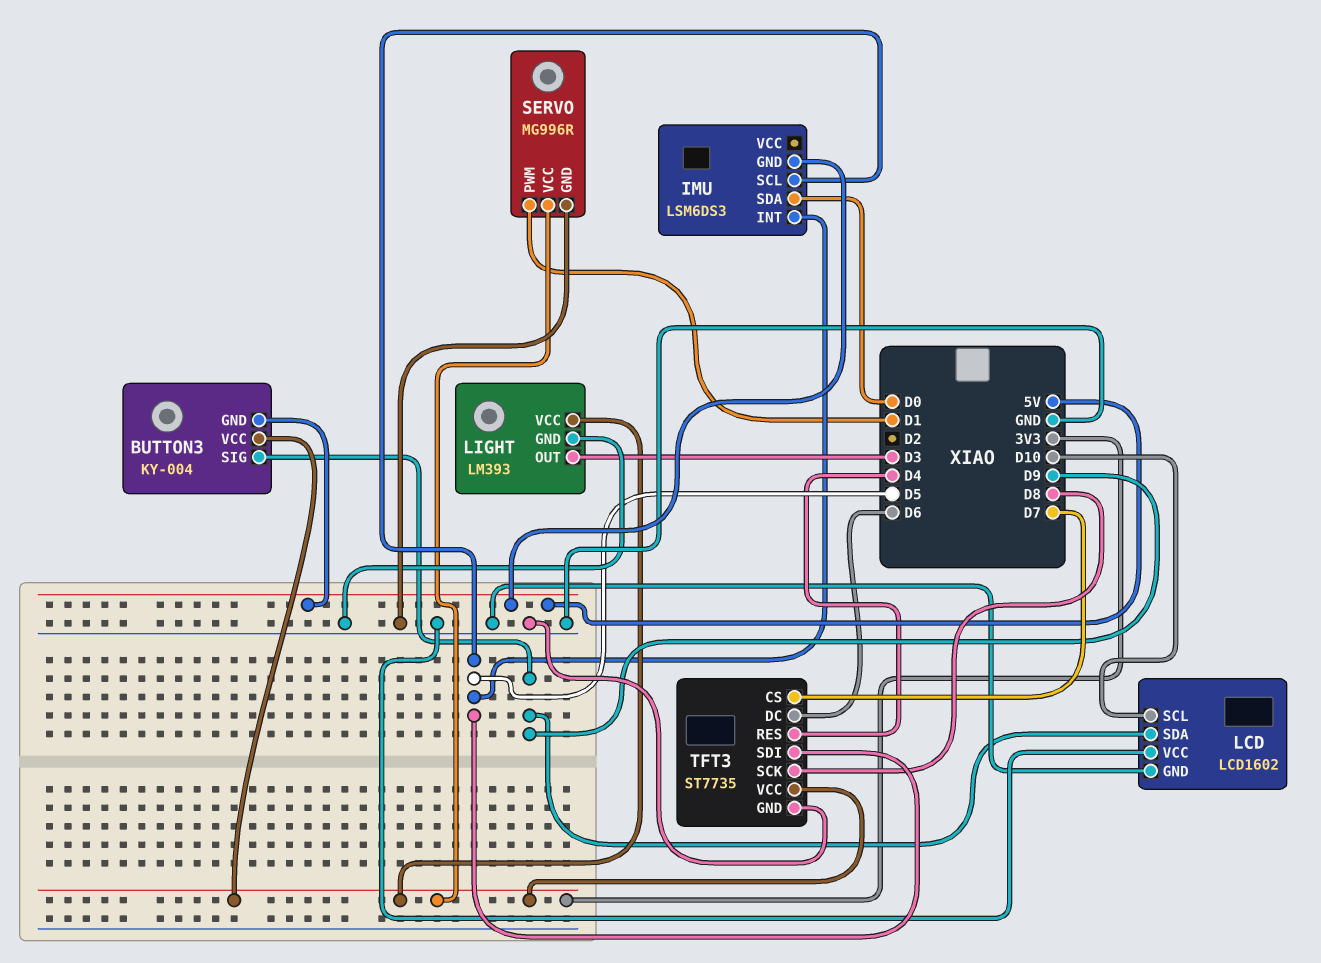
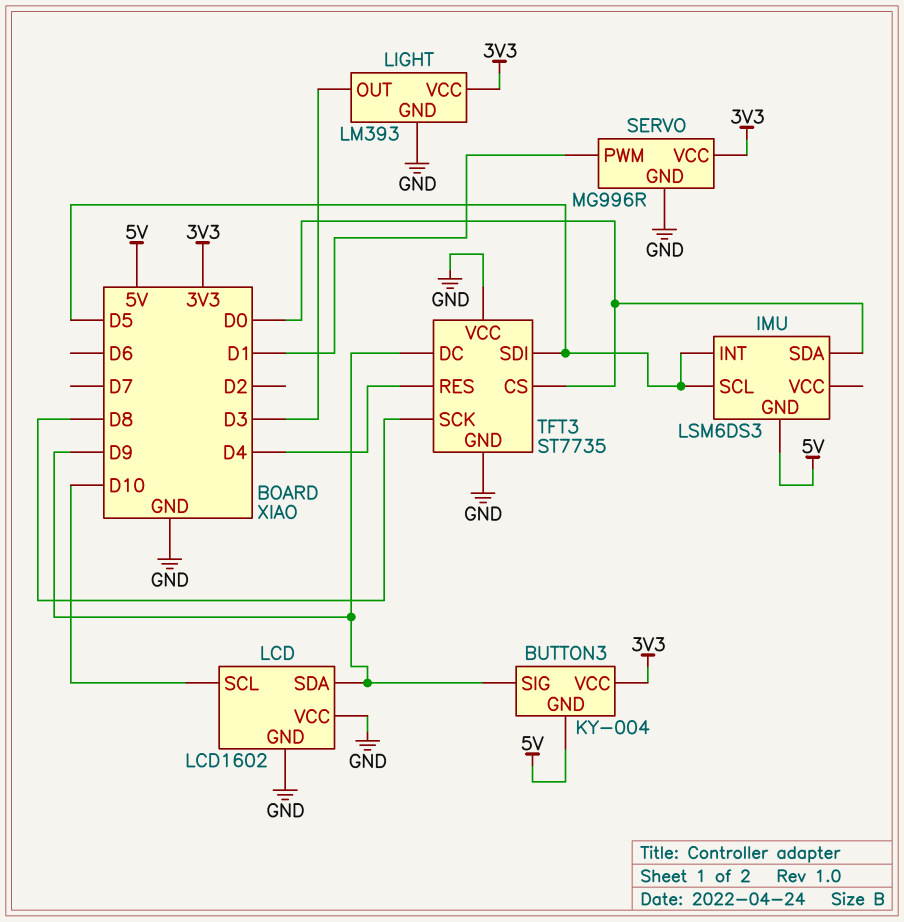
TFT3 pin CS: D7 -> D0
TFT3 pin DC: D6 -> D9
TFT3 pin VCC: 3V3 -> GND

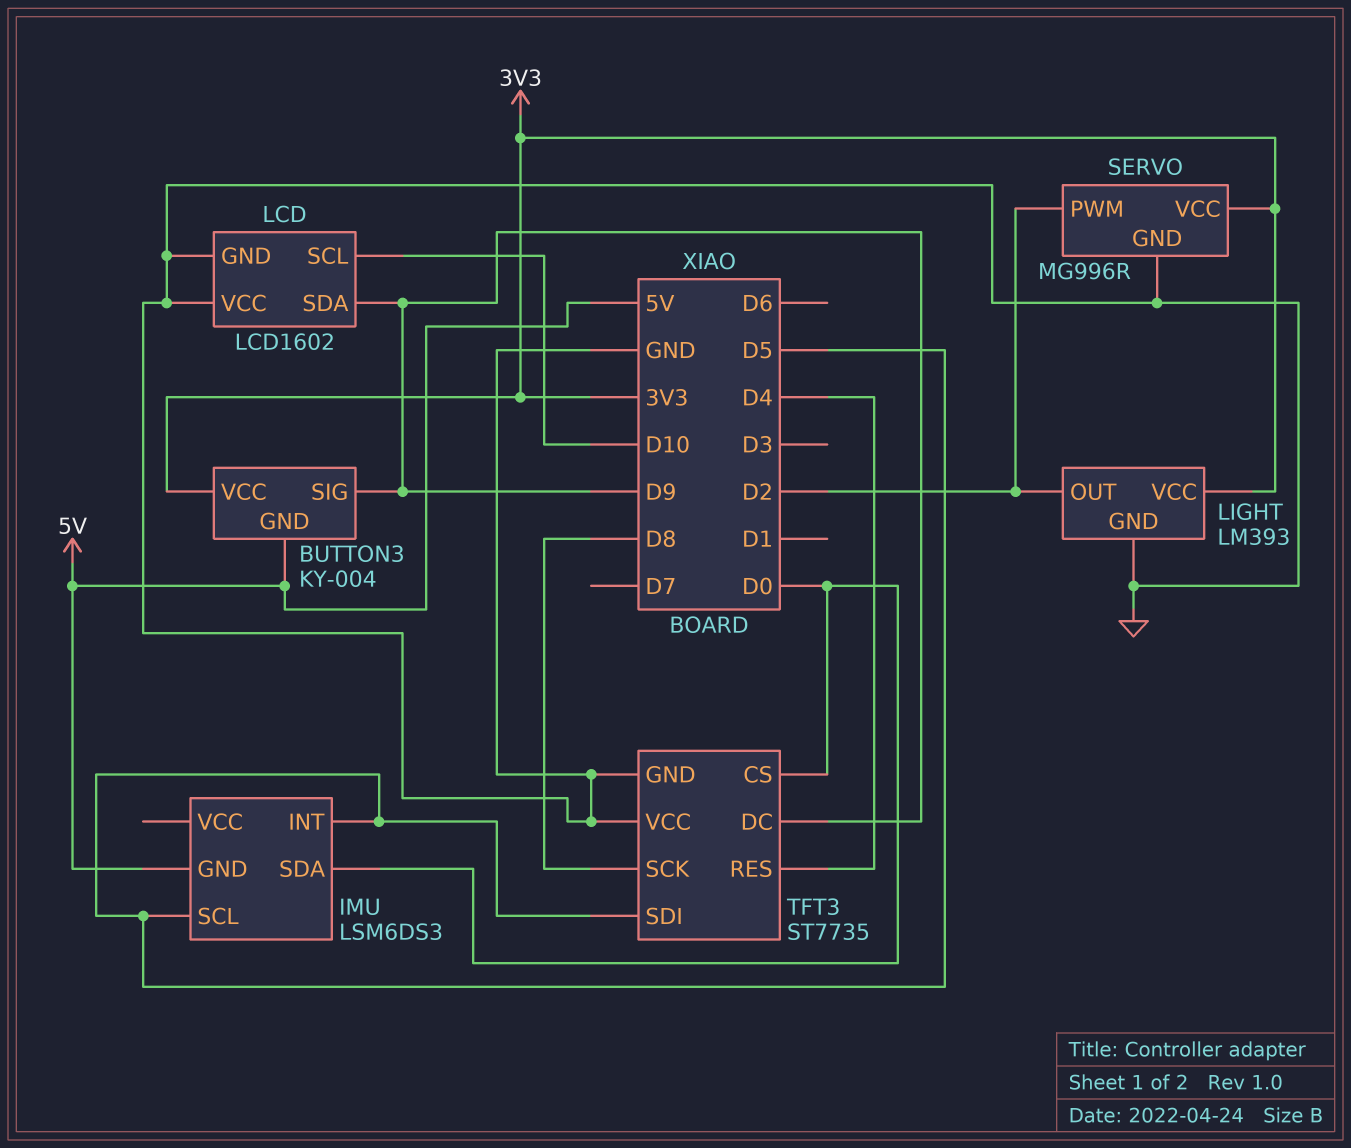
LIGHT pin OUT: D3 -> D2
SERVO pin PWM: D1 -> D2

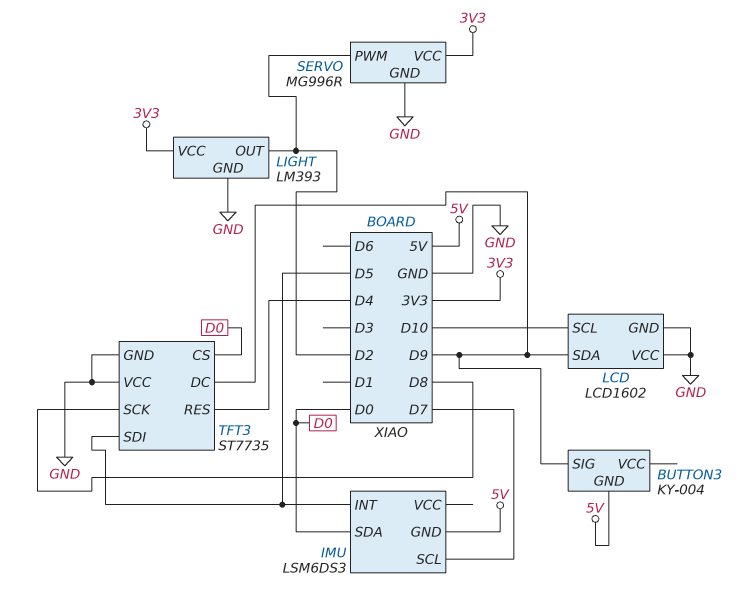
BUTTON3 pin VCC: 3V3 -> none
IMU pin SCL: D5 -> D7

